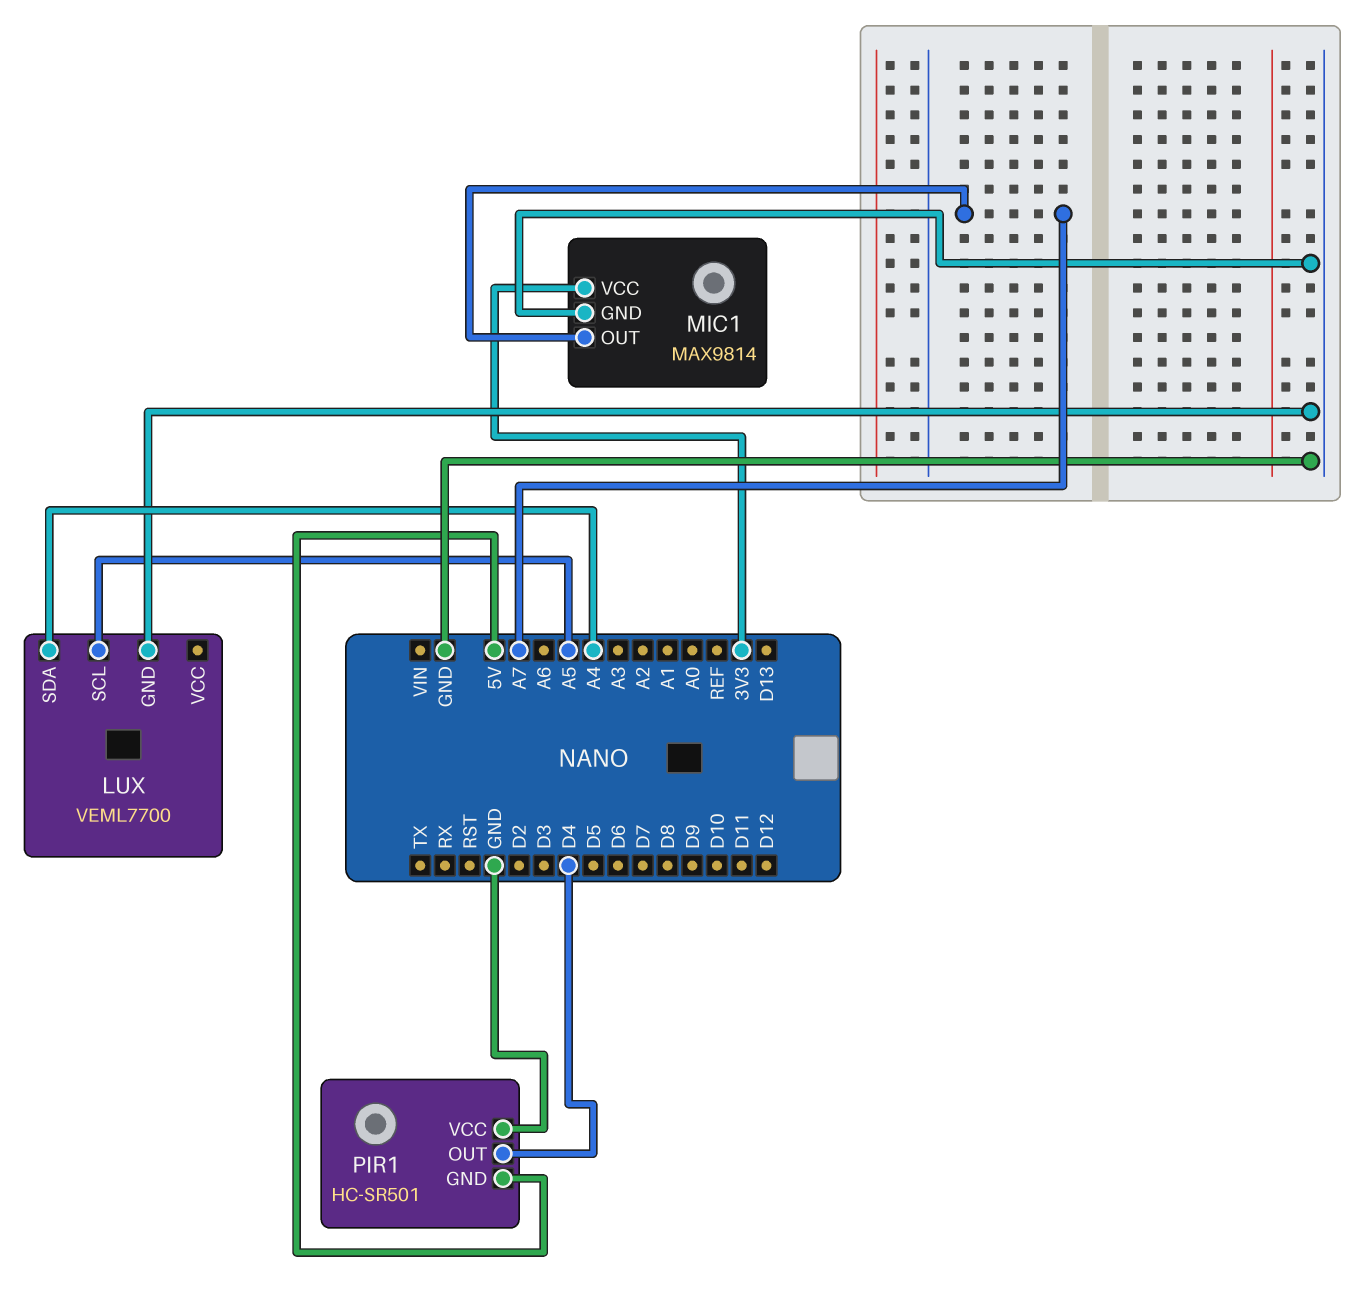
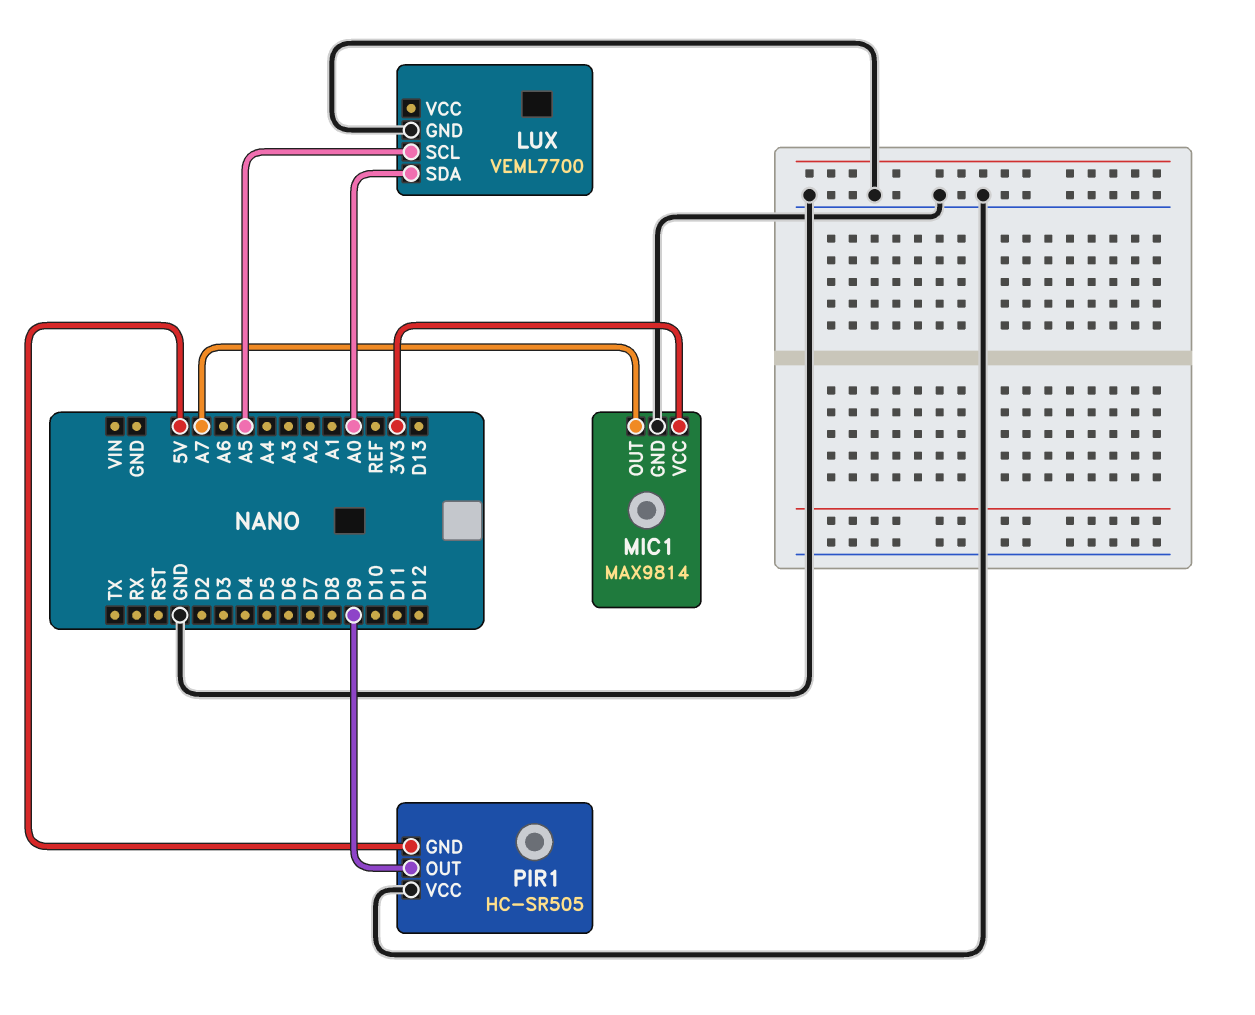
LUX pin SDA: A4 -> A0
PIR1: HC-SR501 -> HC-SR505
PIR1 pin OUT: D4 -> D9

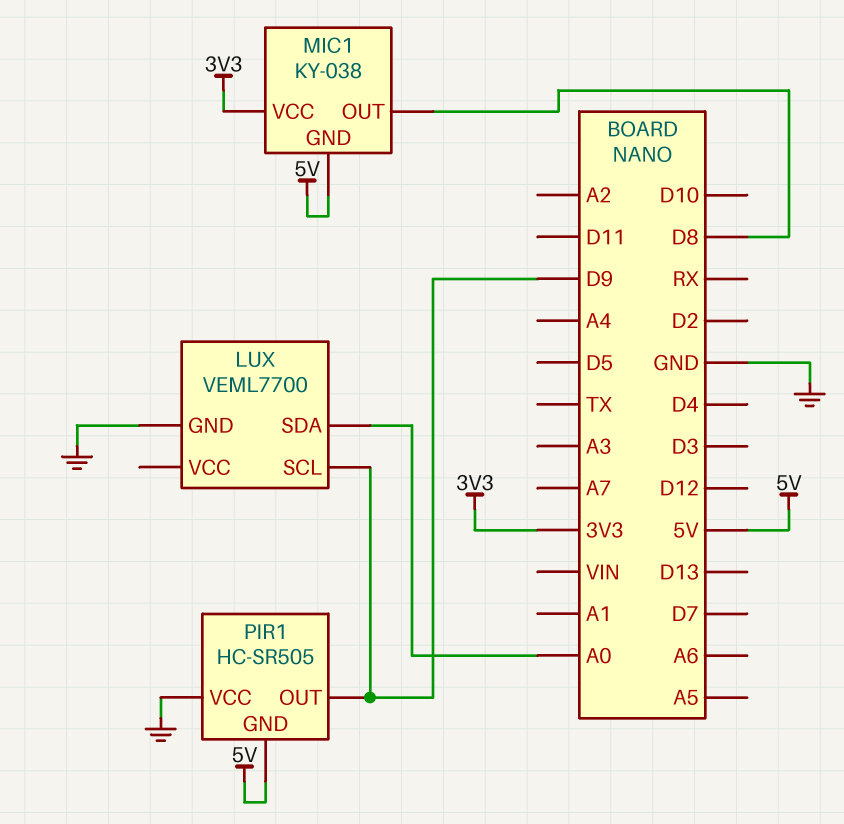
LUX pin SCL: A5 -> D9
MIC1: MAX9814 -> KY-038
MIC1 pin GND: GND -> 5V
MIC1 pin OUT: A7 -> D8

